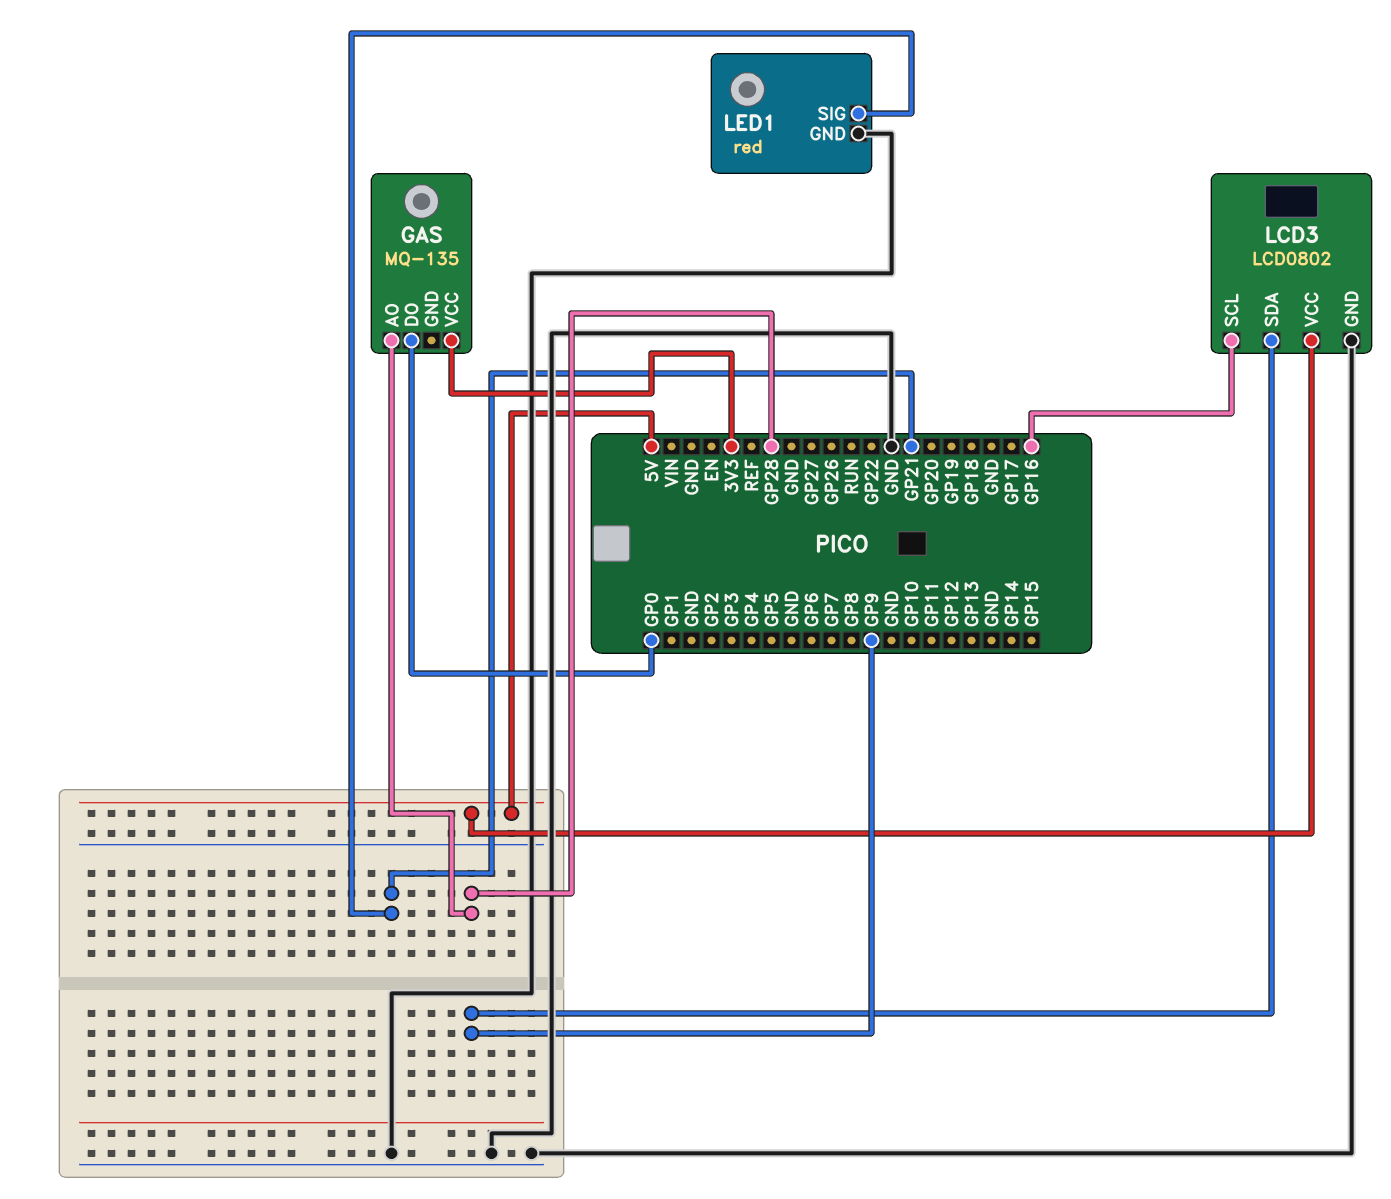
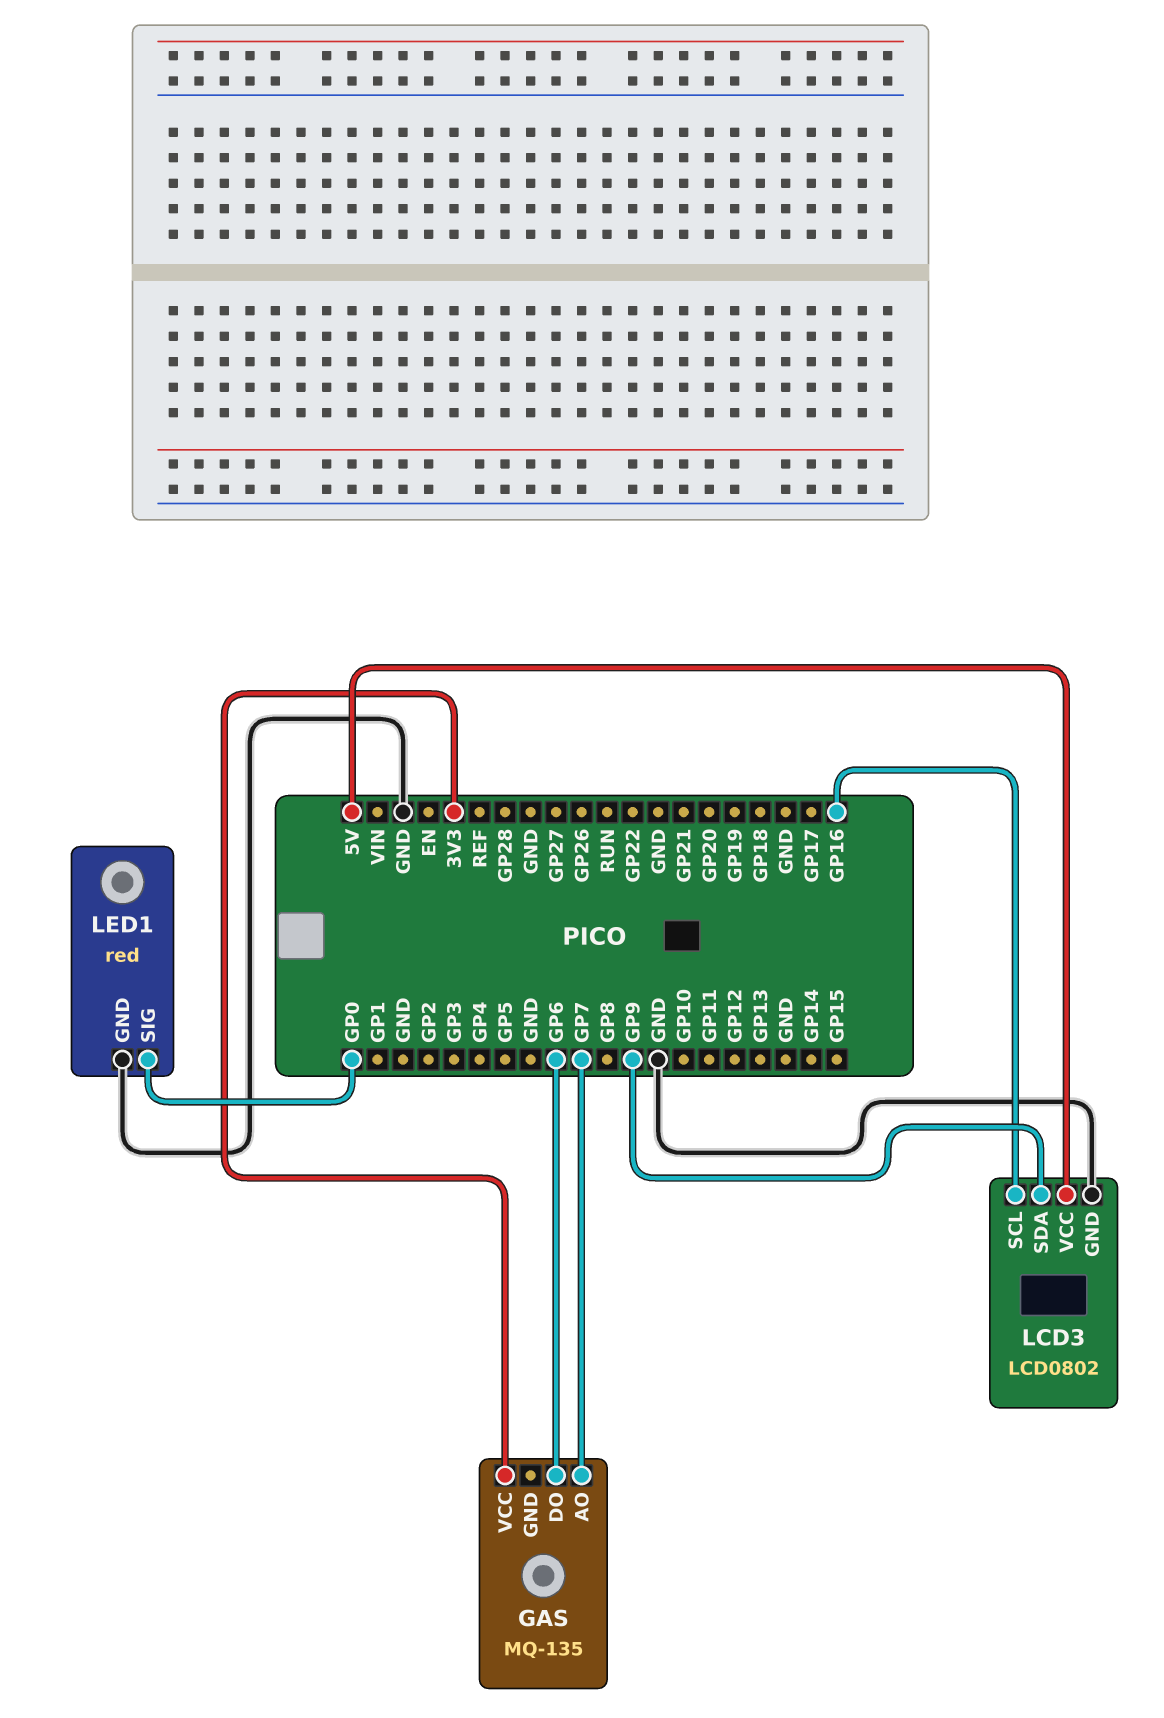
GAS pin AO: GP28 -> GP7
GAS pin DO: GP0 -> GP6
LED1 pin SIG: GP21 -> GP0

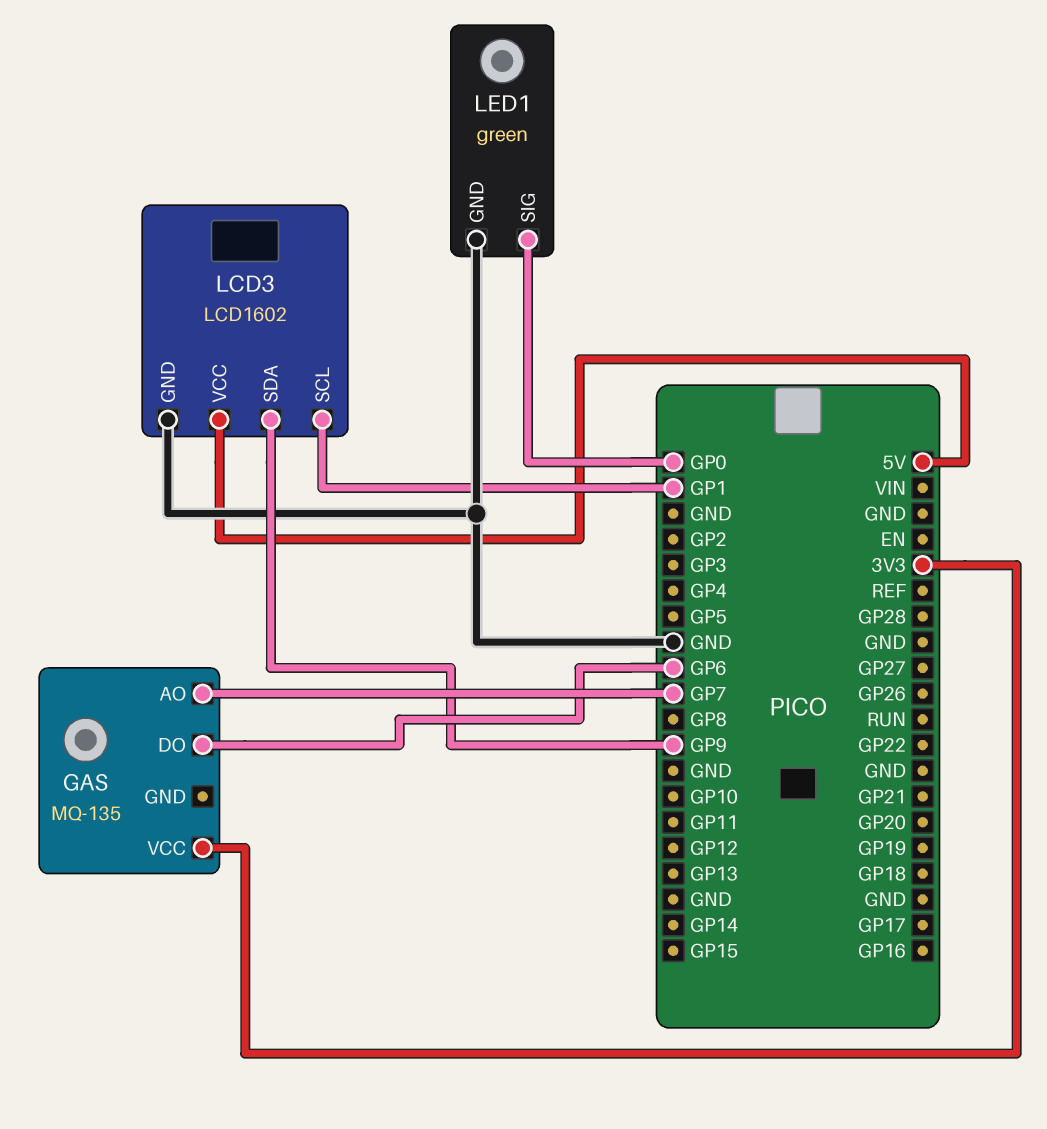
LCD3: LCD0802 -> LCD1602
LCD3 pin SCL: GP16 -> GP1
LED1: red -> green

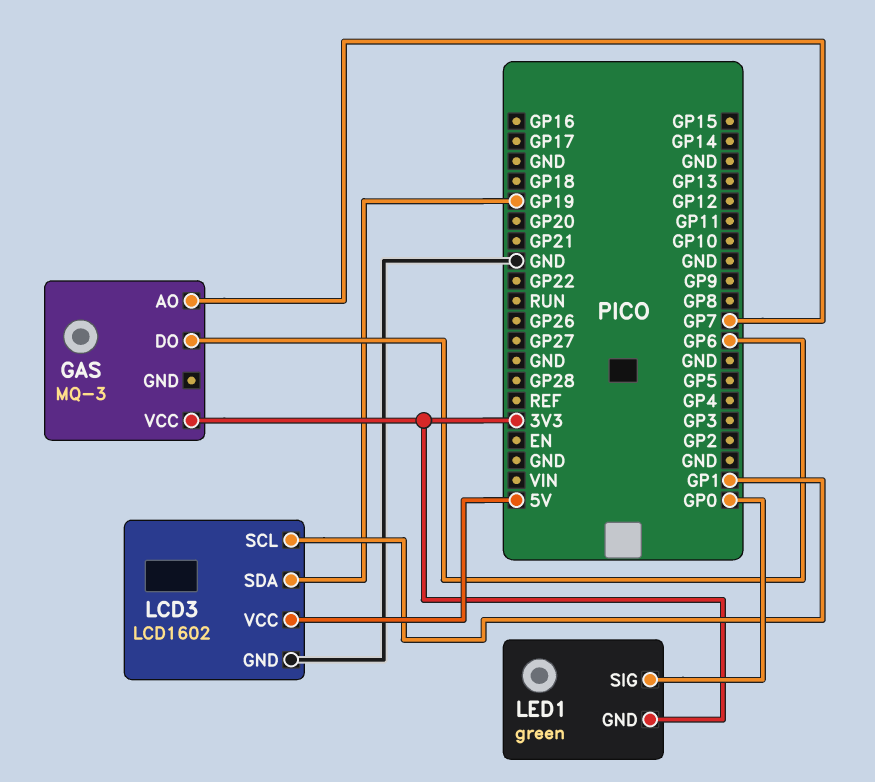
GAS: MQ-135 -> MQ-3
LCD3 pin SDA: GP9 -> GP19
LED1 pin GND: GND -> 3V3

